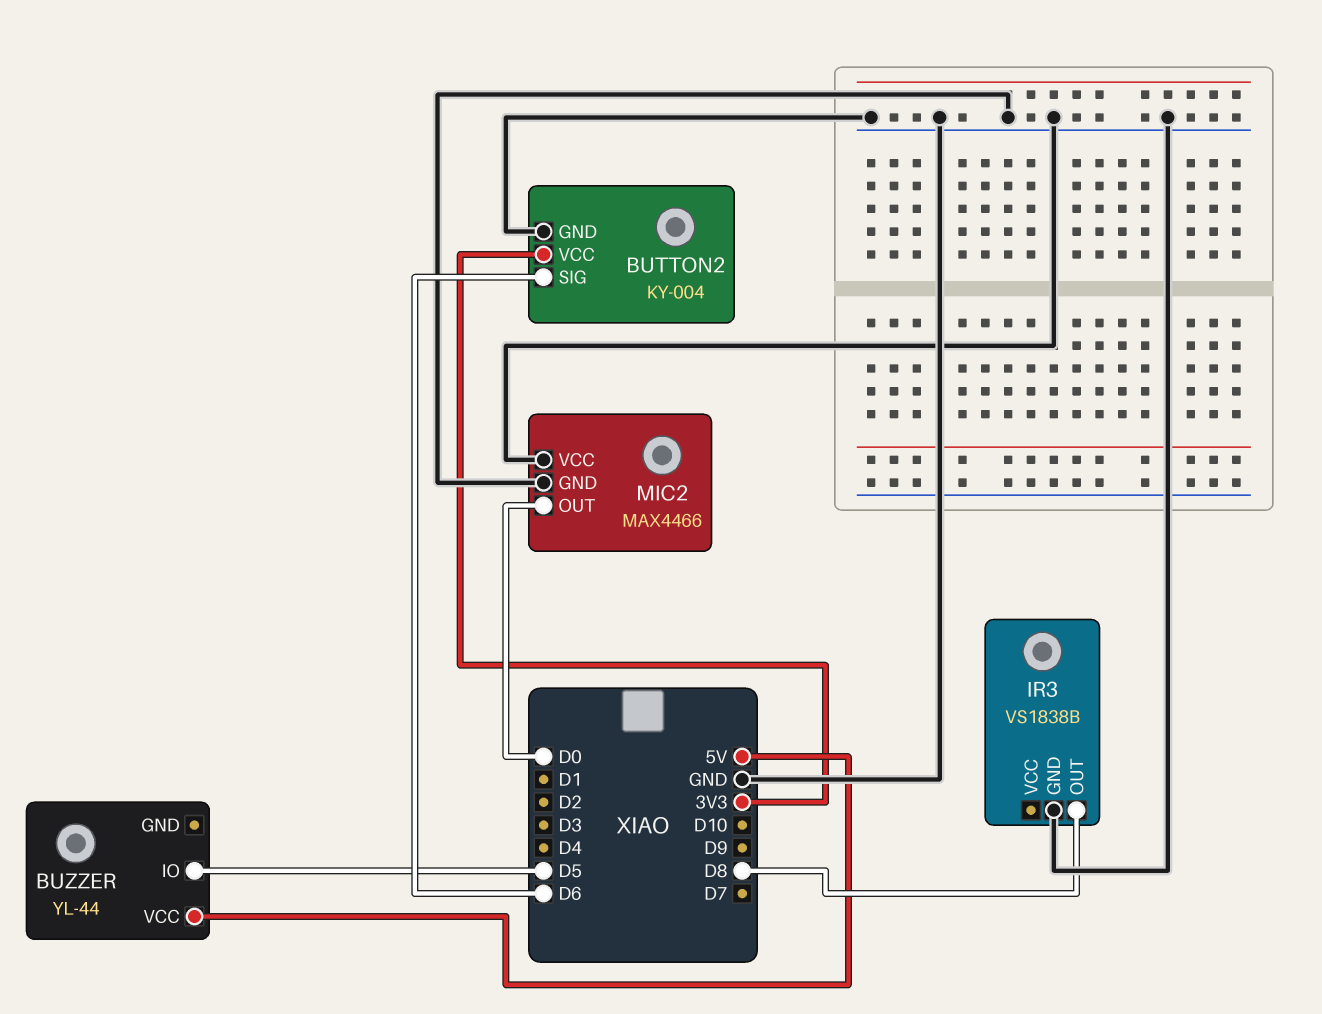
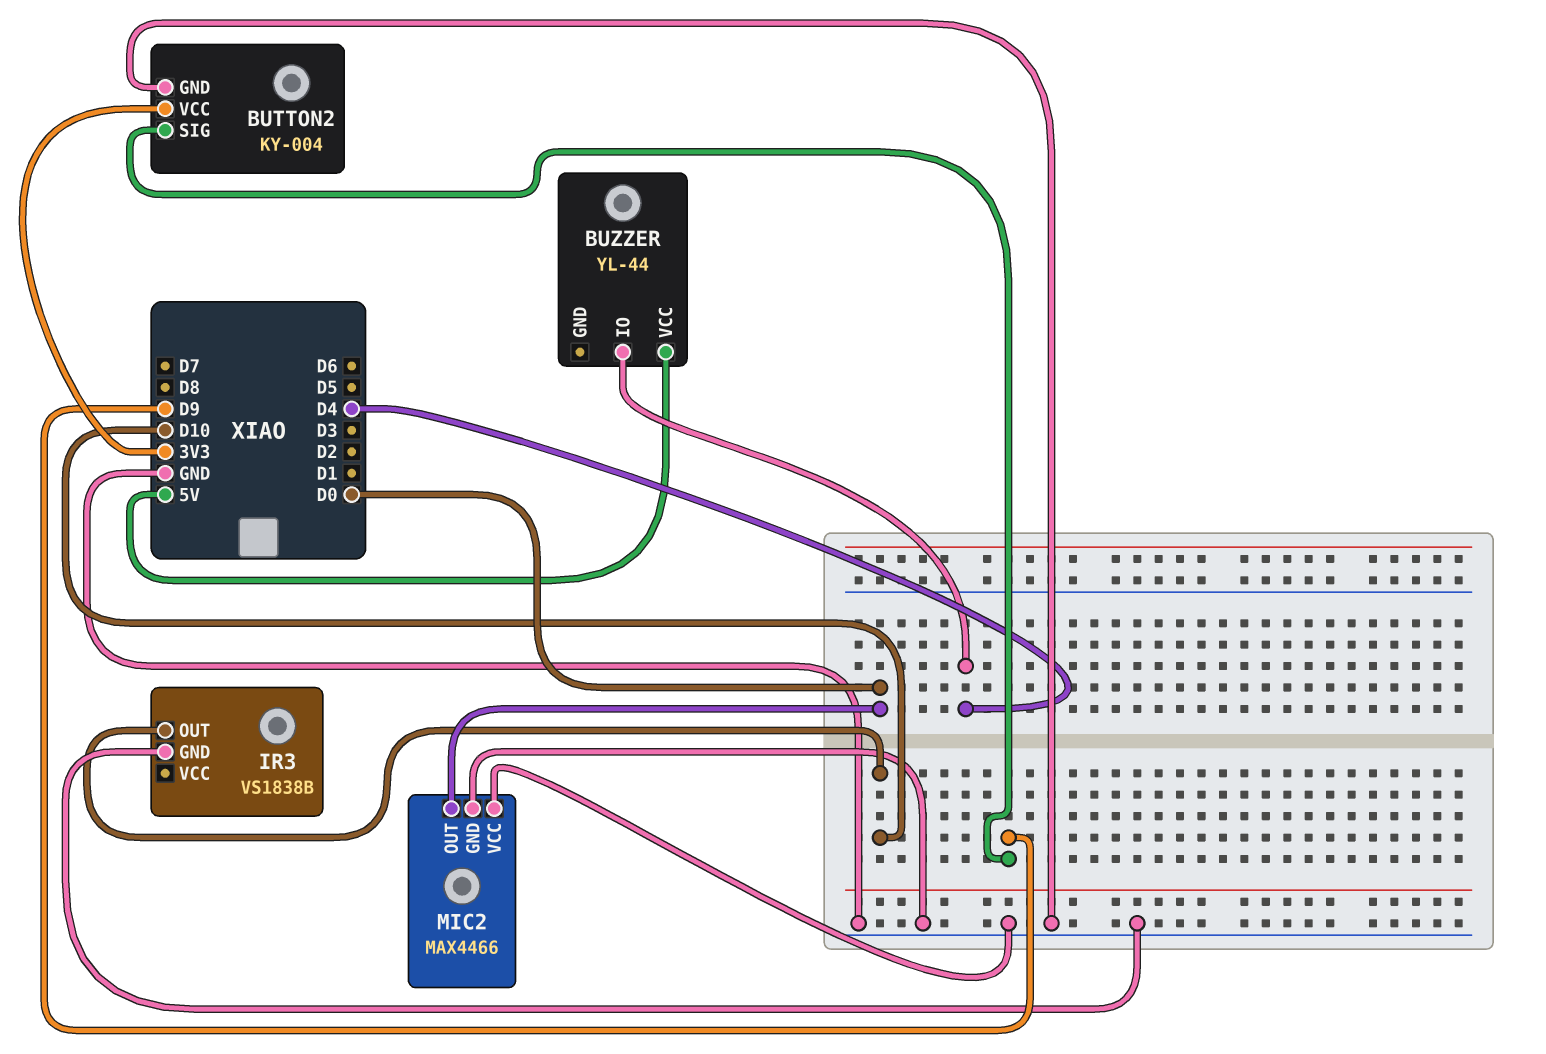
BUTTON2 pin SIG: D6 -> D9
BUZZER pin IO: D5 -> D4
IR3 pin OUT: D8 -> D10

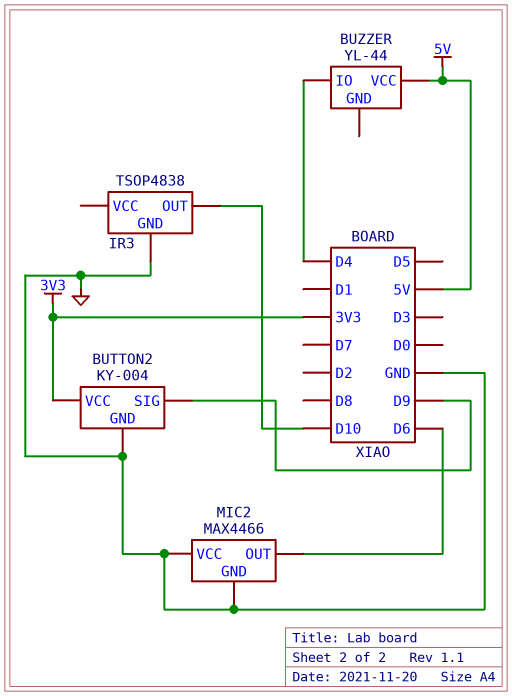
IR3: VS1838B -> TSOP4838
MIC2 pin OUT: D0 -> D6

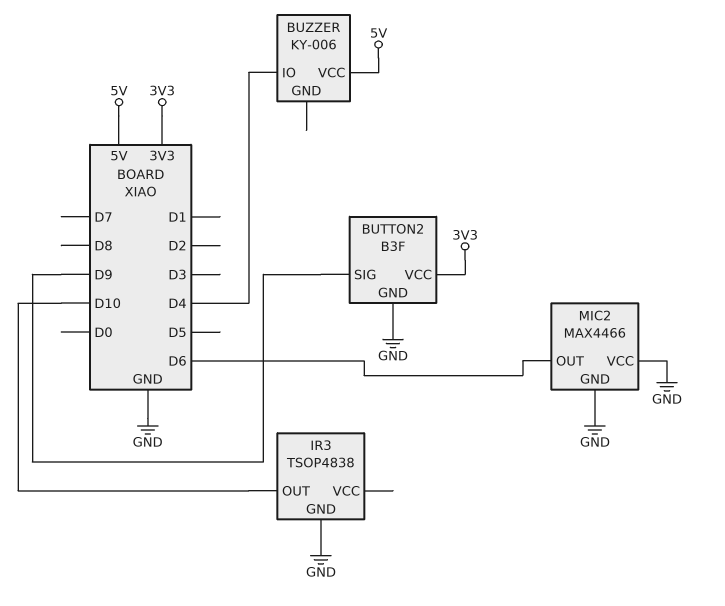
BUTTON2: KY-004 -> B3F
BUZZER: YL-44 -> KY-006

